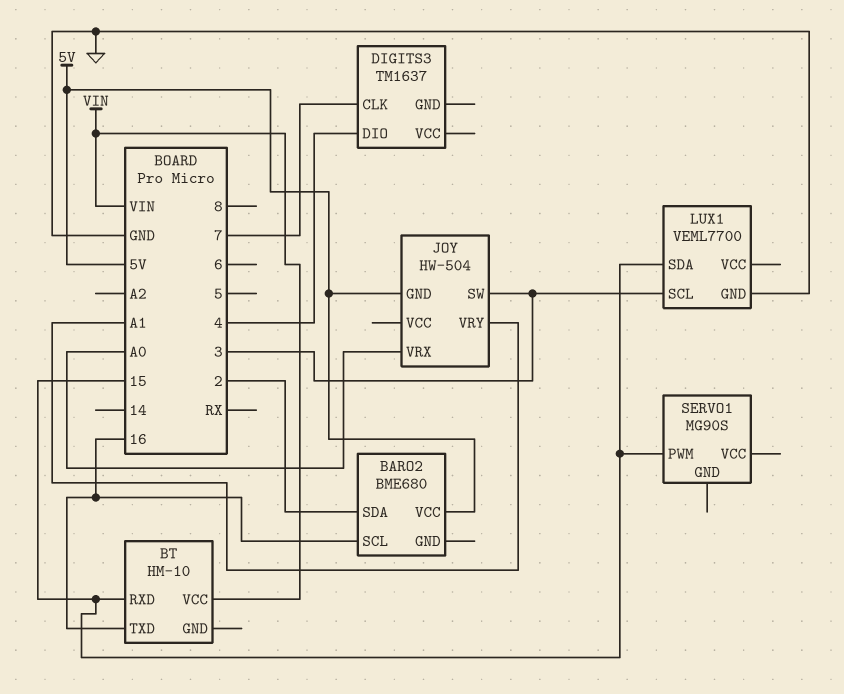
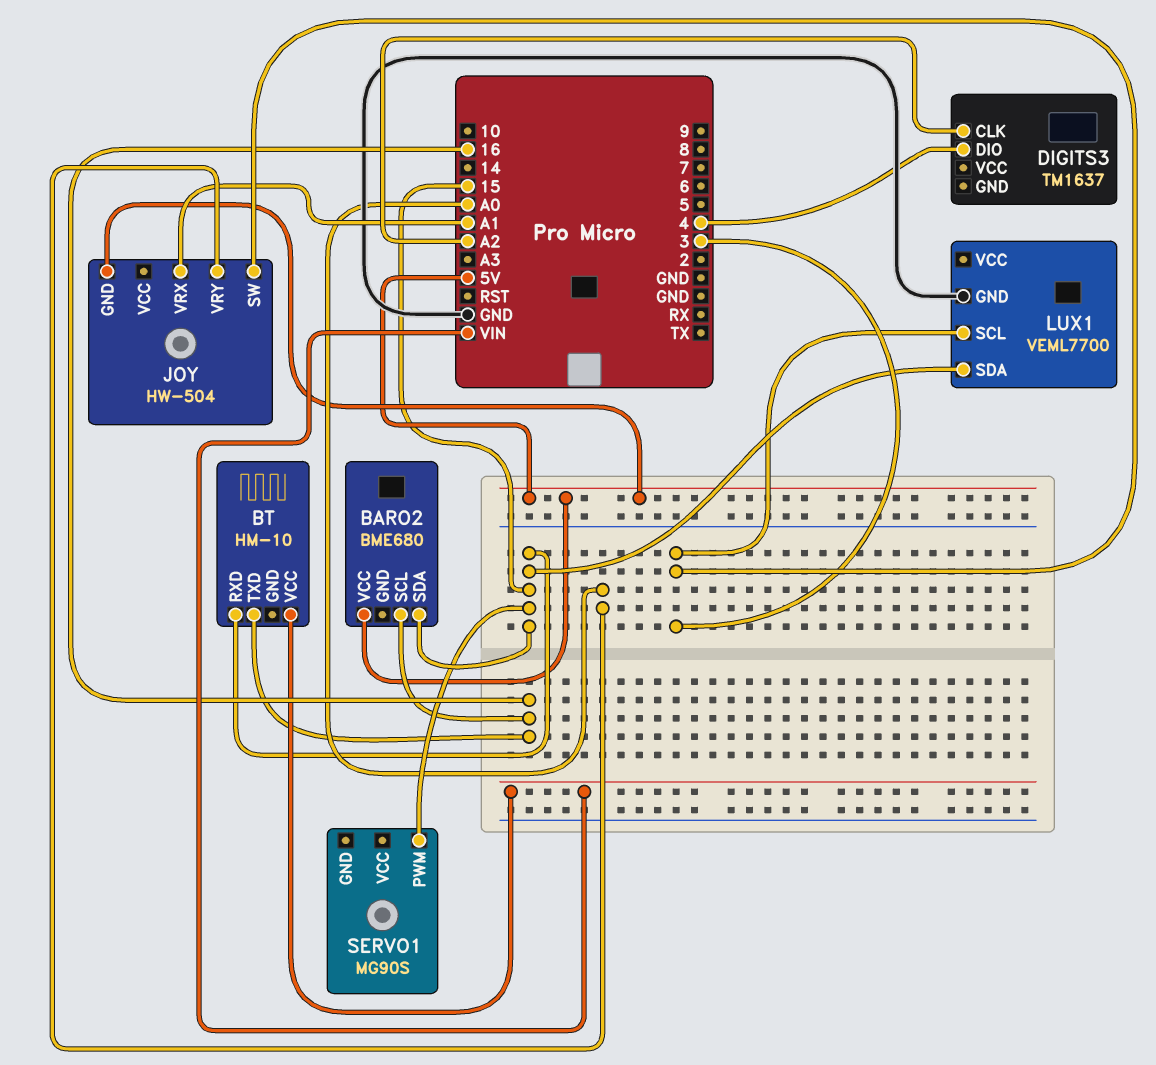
BARO2 pin SDA: 2 -> 15
DIGITS3 pin CLK: 7 -> A2
JOY pin VRX: A0 -> A1
JOY pin VRY: A1 -> A0

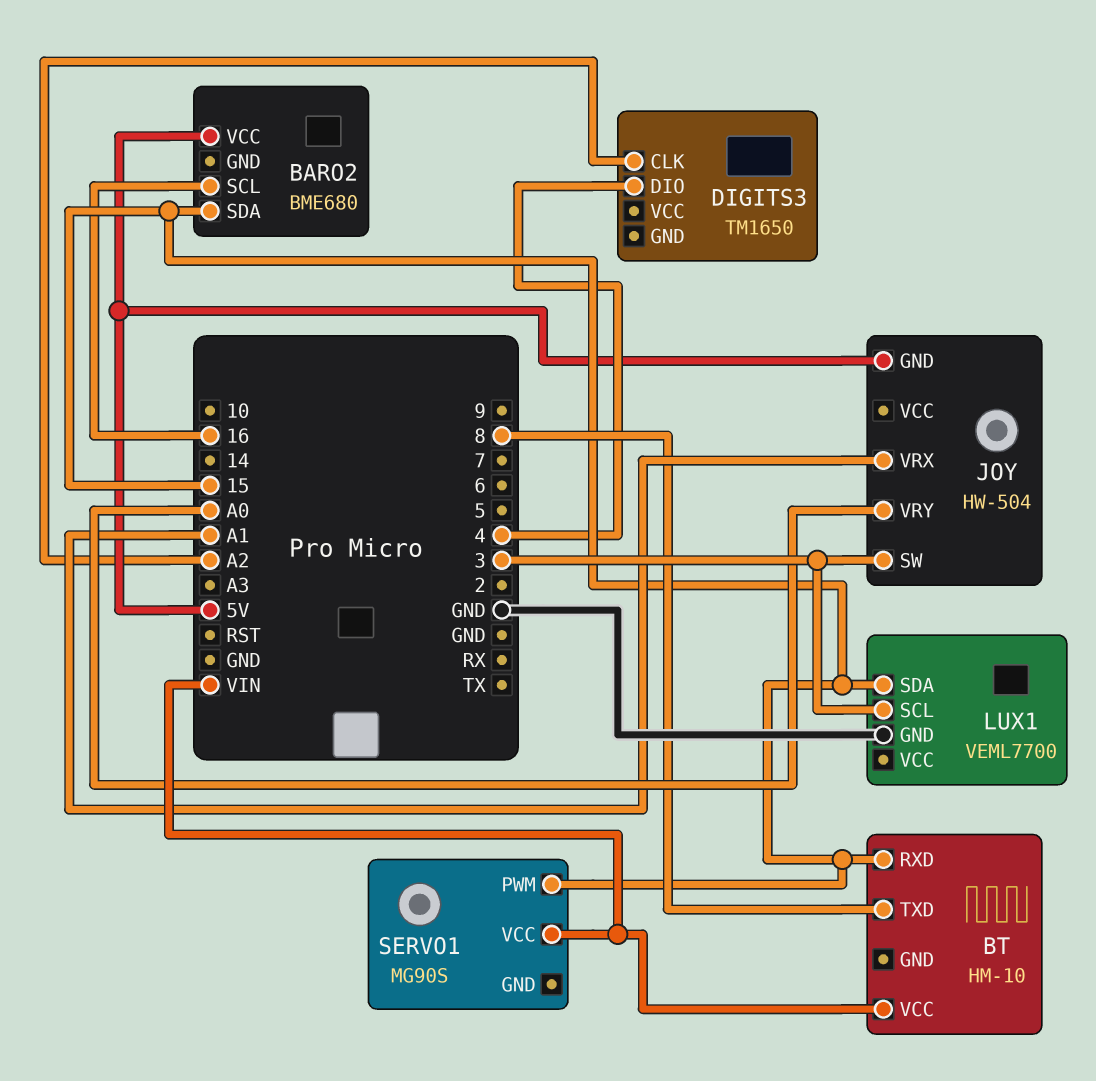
BT pin TXD: 16 -> 8
DIGITS3: TM1637 -> TM1650
SERVO1 pin VCC: none -> VIN

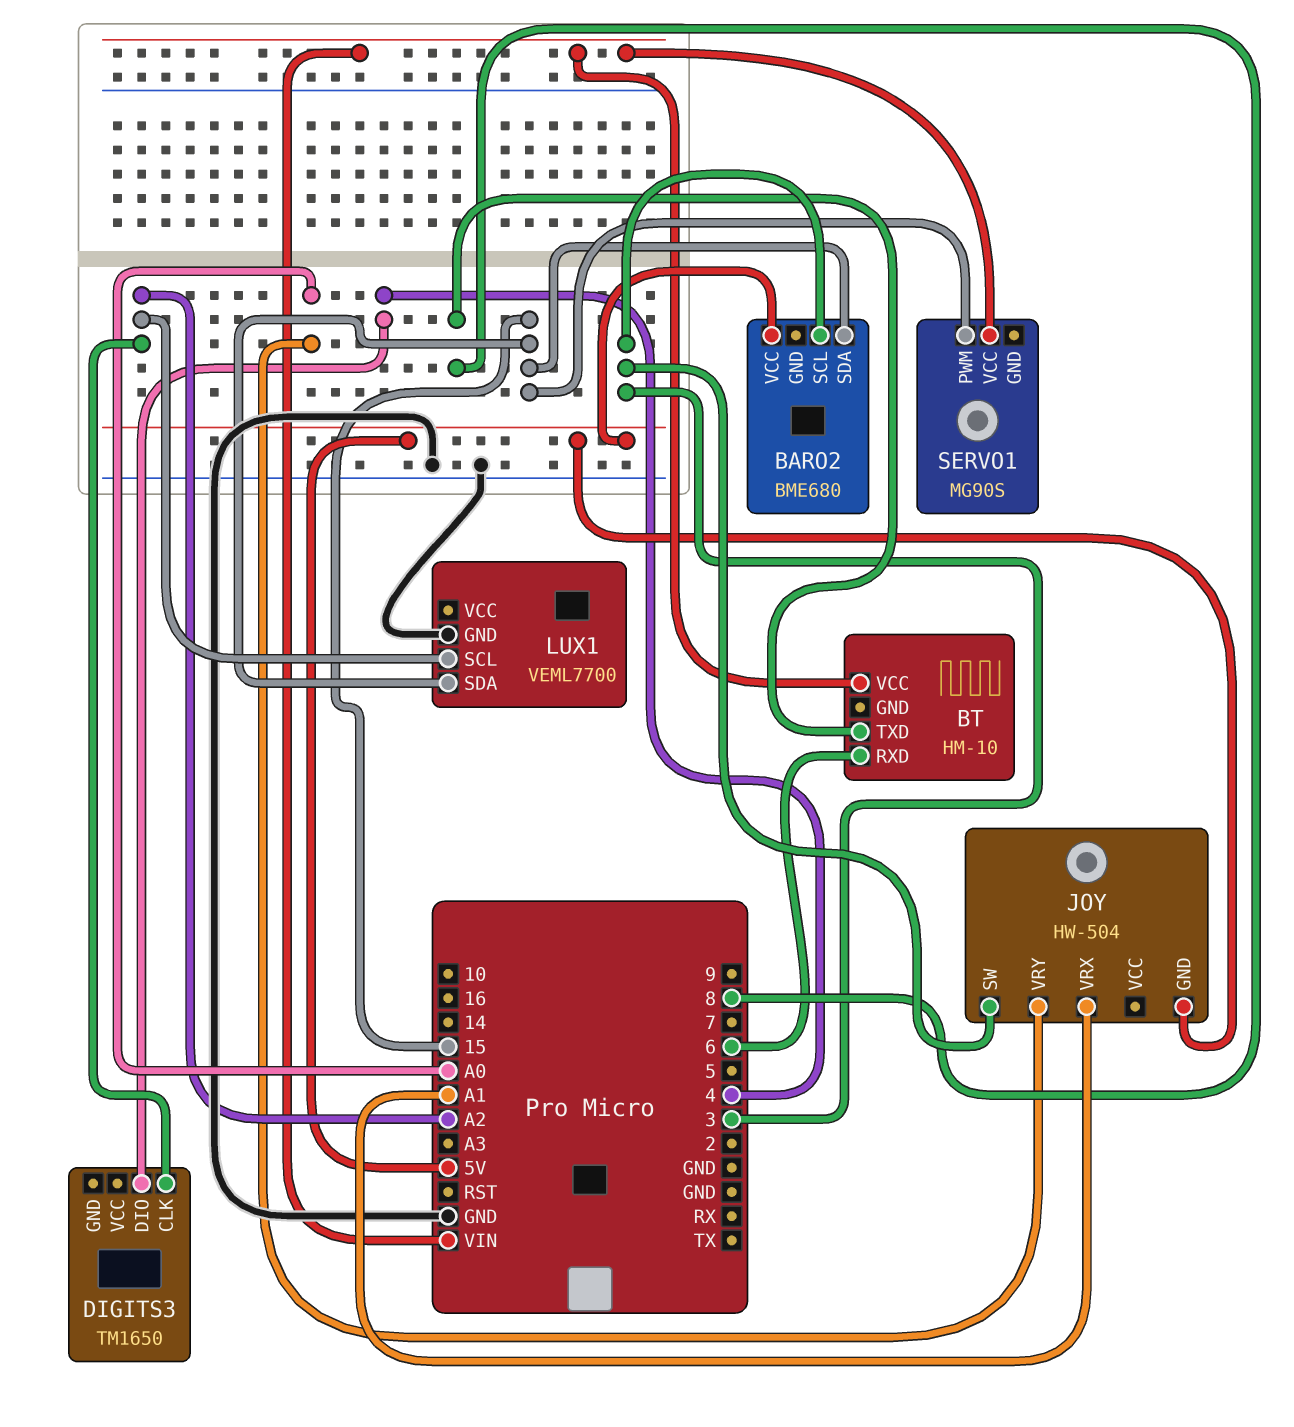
BARO2 pin SCL: 16 -> 3
BT pin RXD: 15 -> 6
LUX1 pin SCL: 3 -> A2

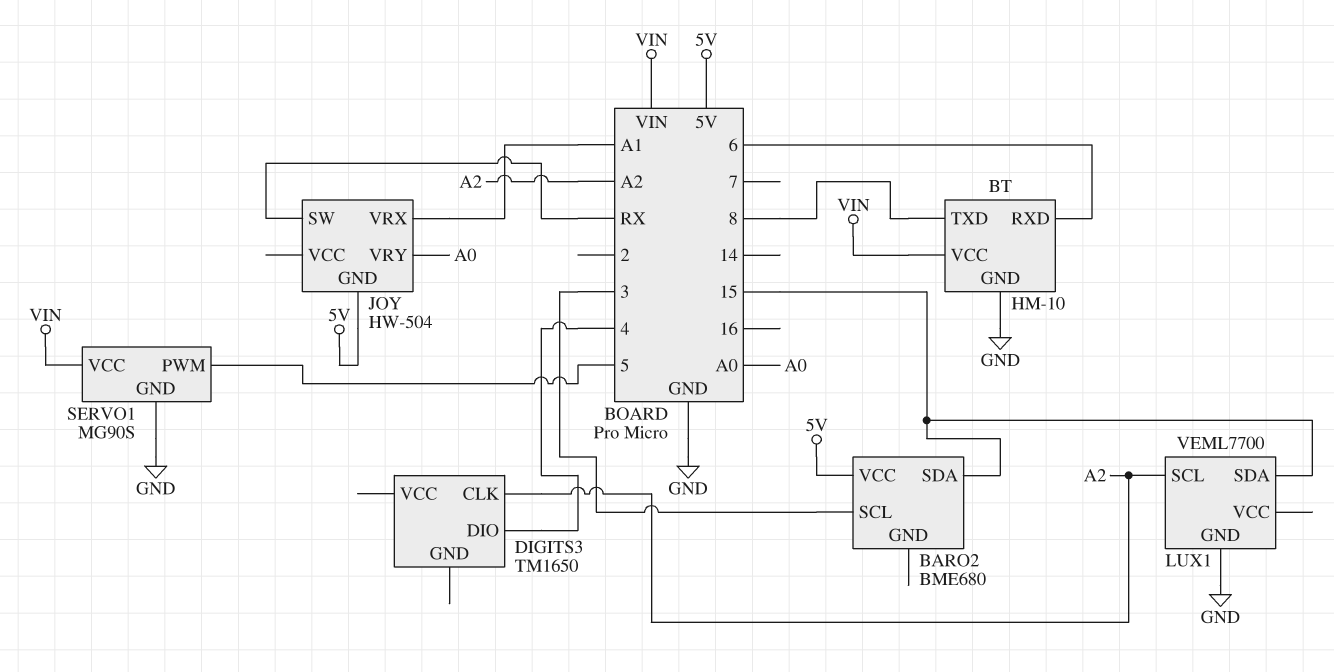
BT pin GND: none -> GND
JOY pin SW: 3 -> RX
SERVO1 pin GND: none -> GND
SERVO1 pin PWM: 15 -> 5

